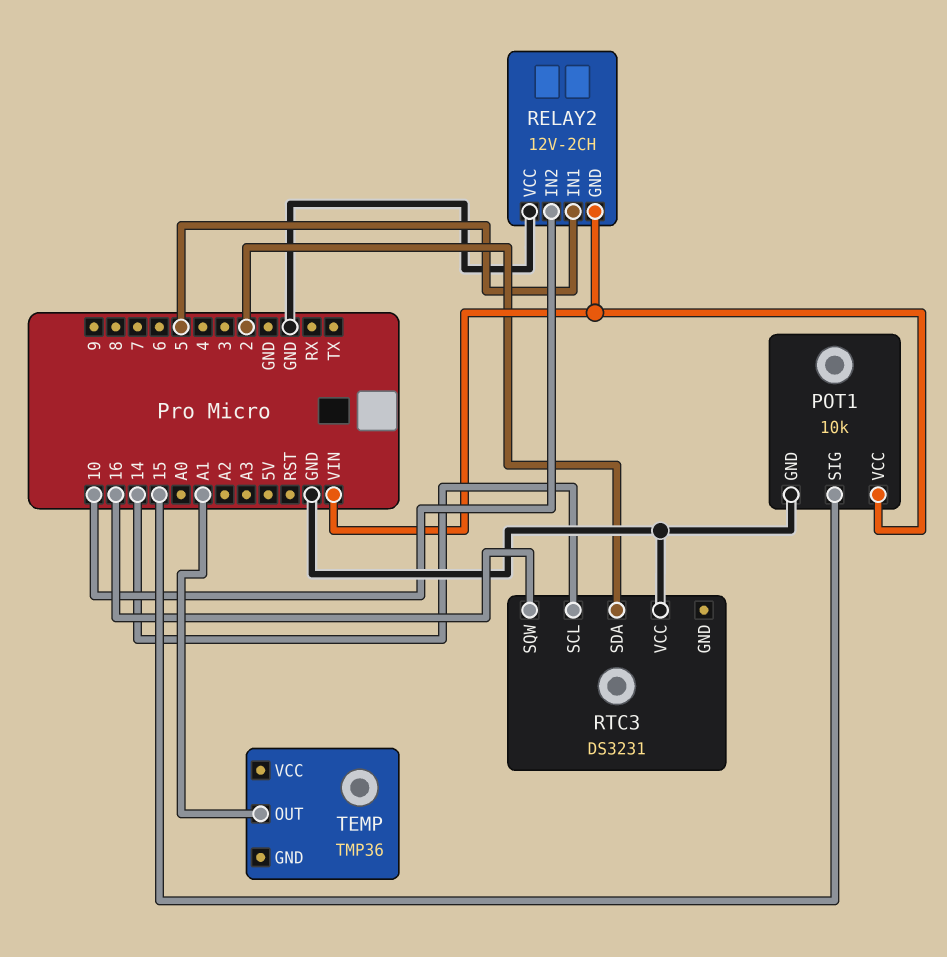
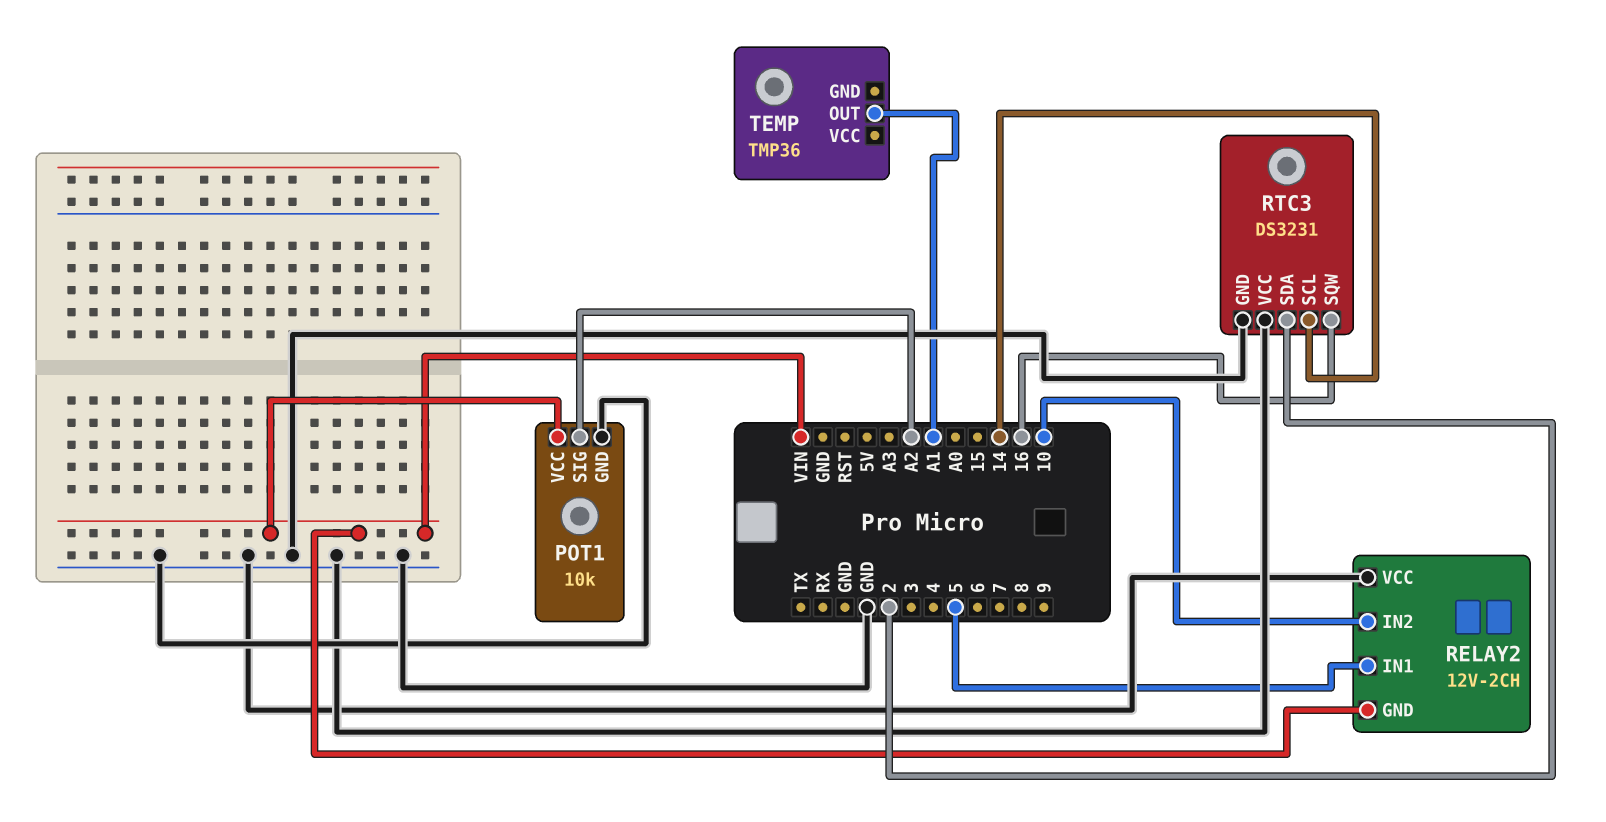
POT1 pin SIG: 15 -> A2
RTC3 pin GND: none -> GND

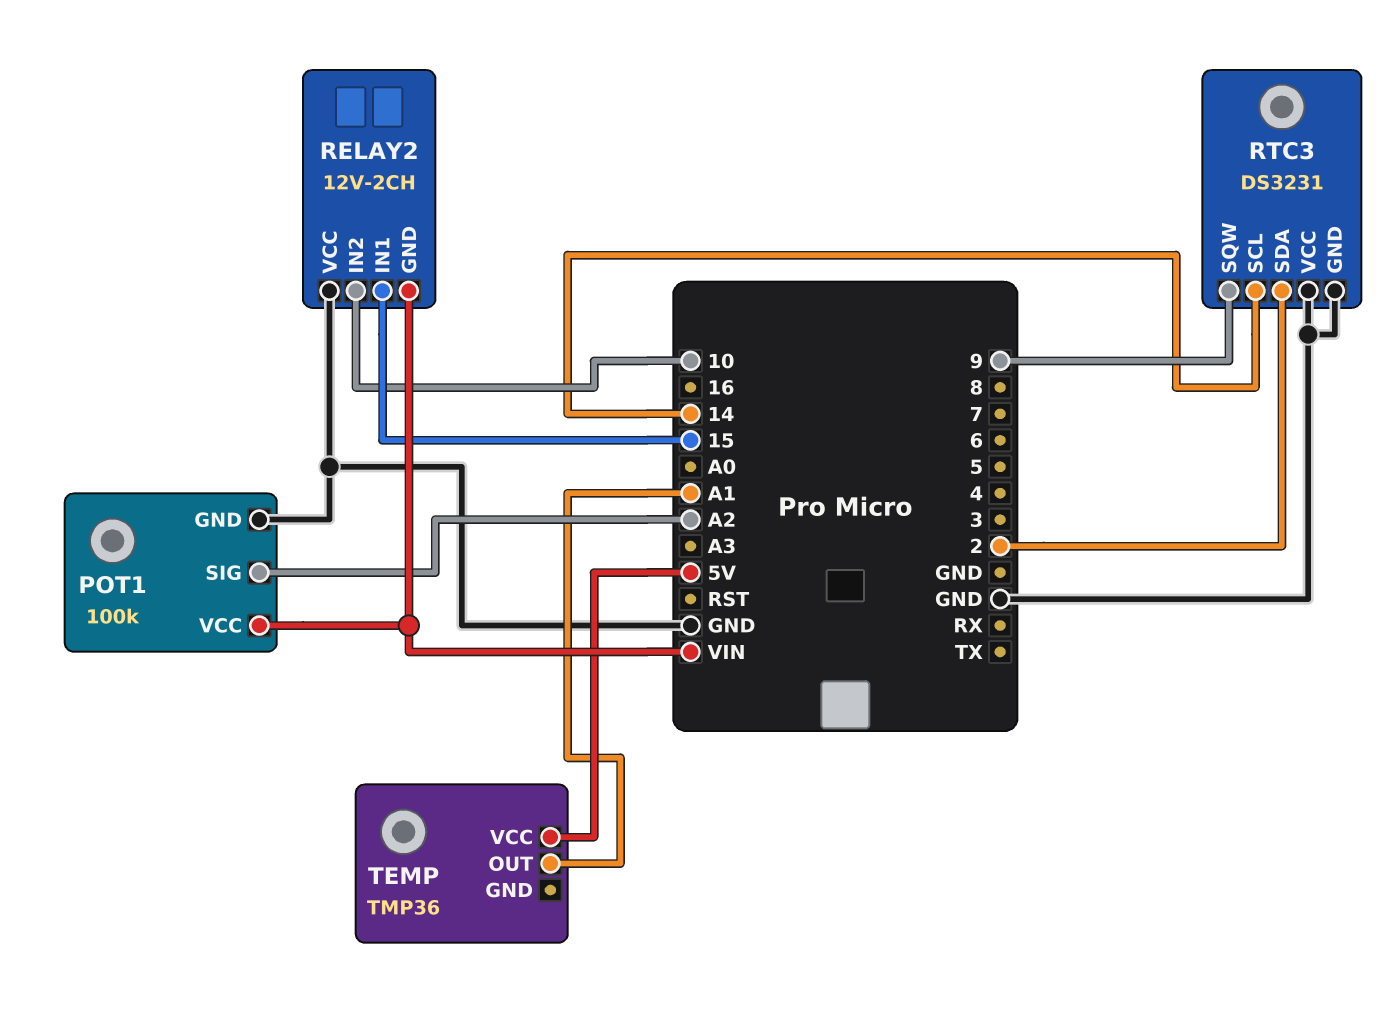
POT1: 10k -> 100k
RELAY2 pin IN1: 5 -> 15
RTC3 pin SQW: 16 -> 9
TEMP pin VCC: none -> 5V

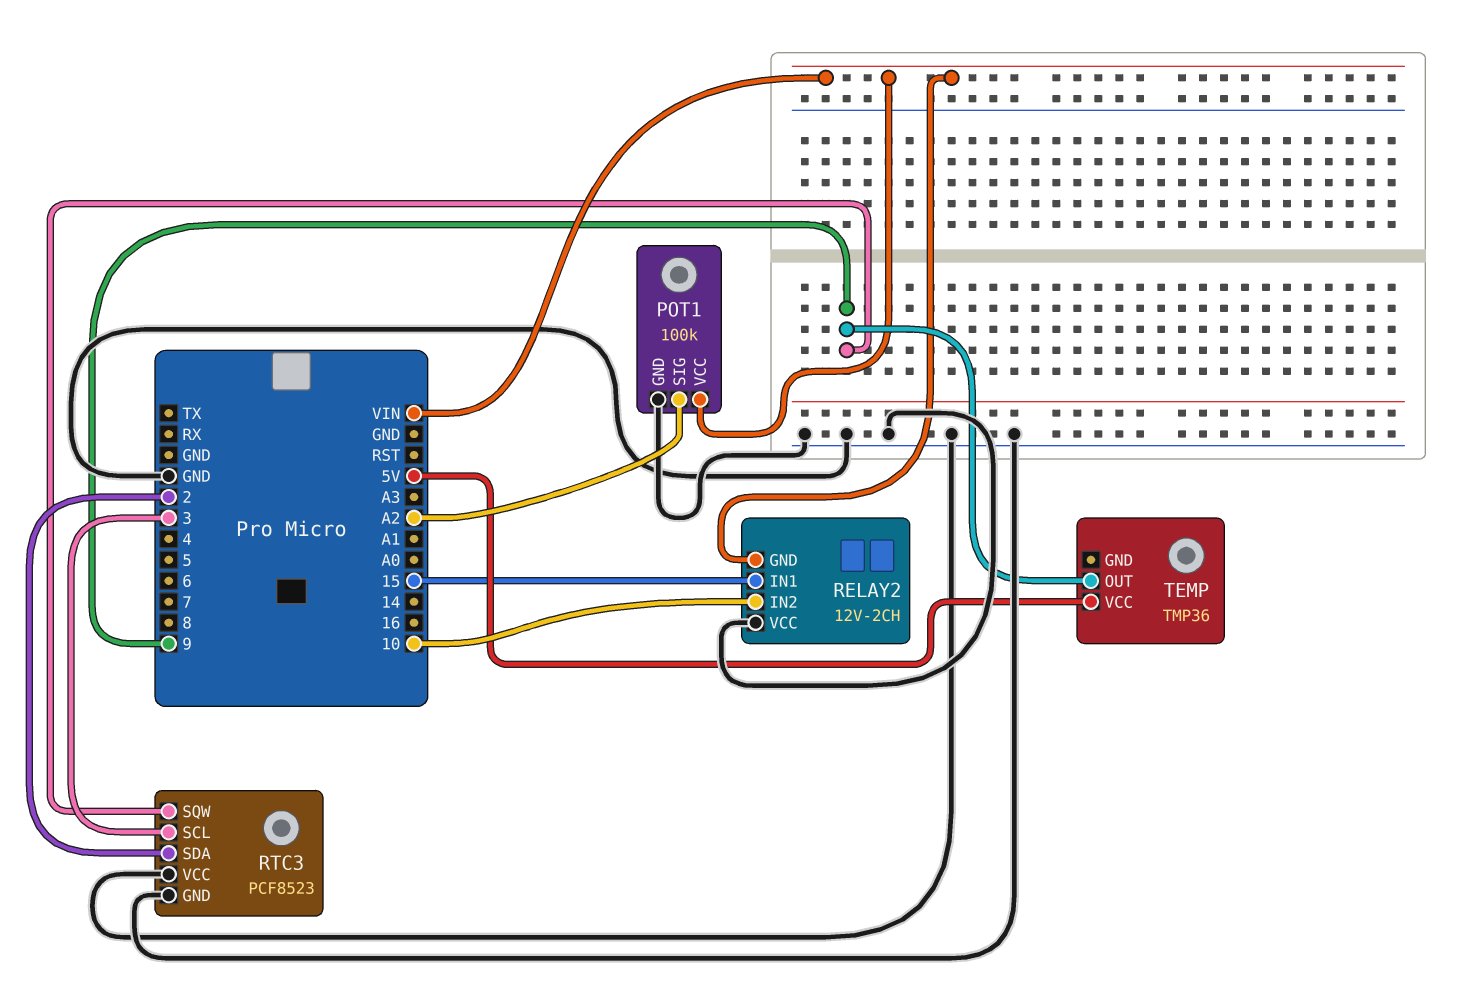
RTC3: DS3231 -> PCF8523
RTC3 pin SCL: 14 -> 3
TEMP pin OUT: A1 -> 9

